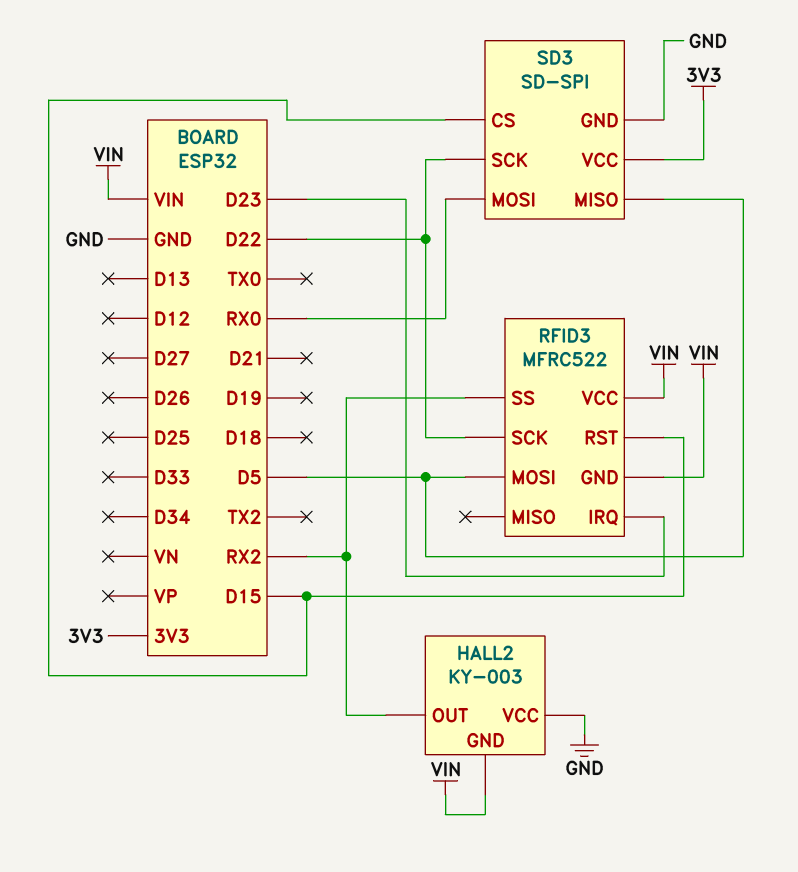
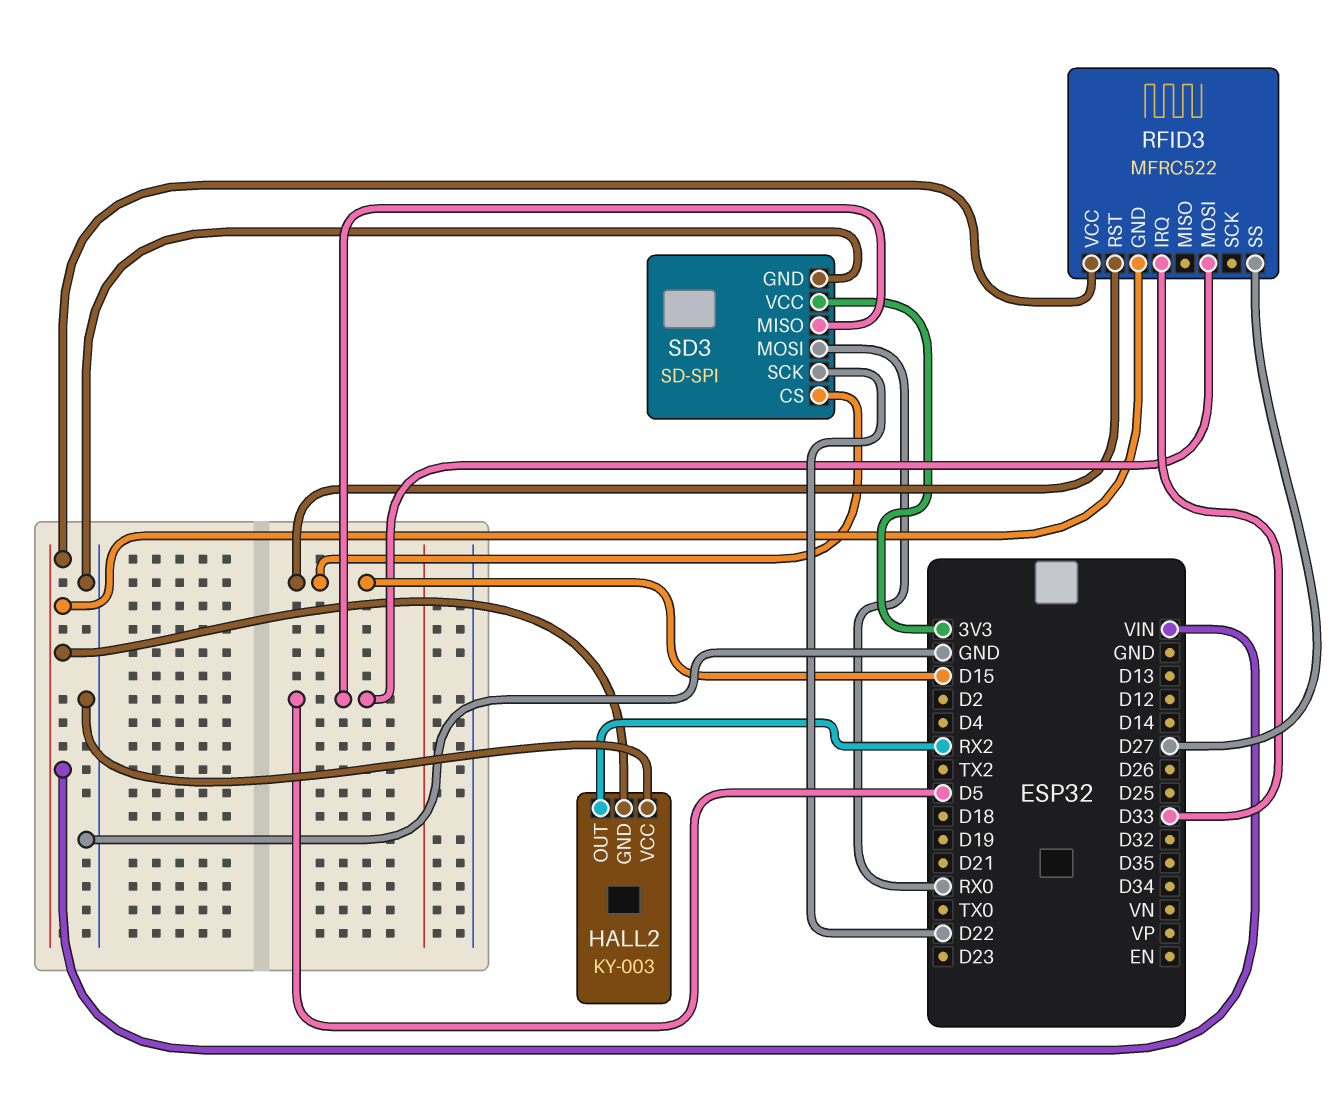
RFID3 pin IRQ: D23 -> D33
RFID3 pin SCK: D22 -> none
RFID3 pin SS: RX2 -> D27

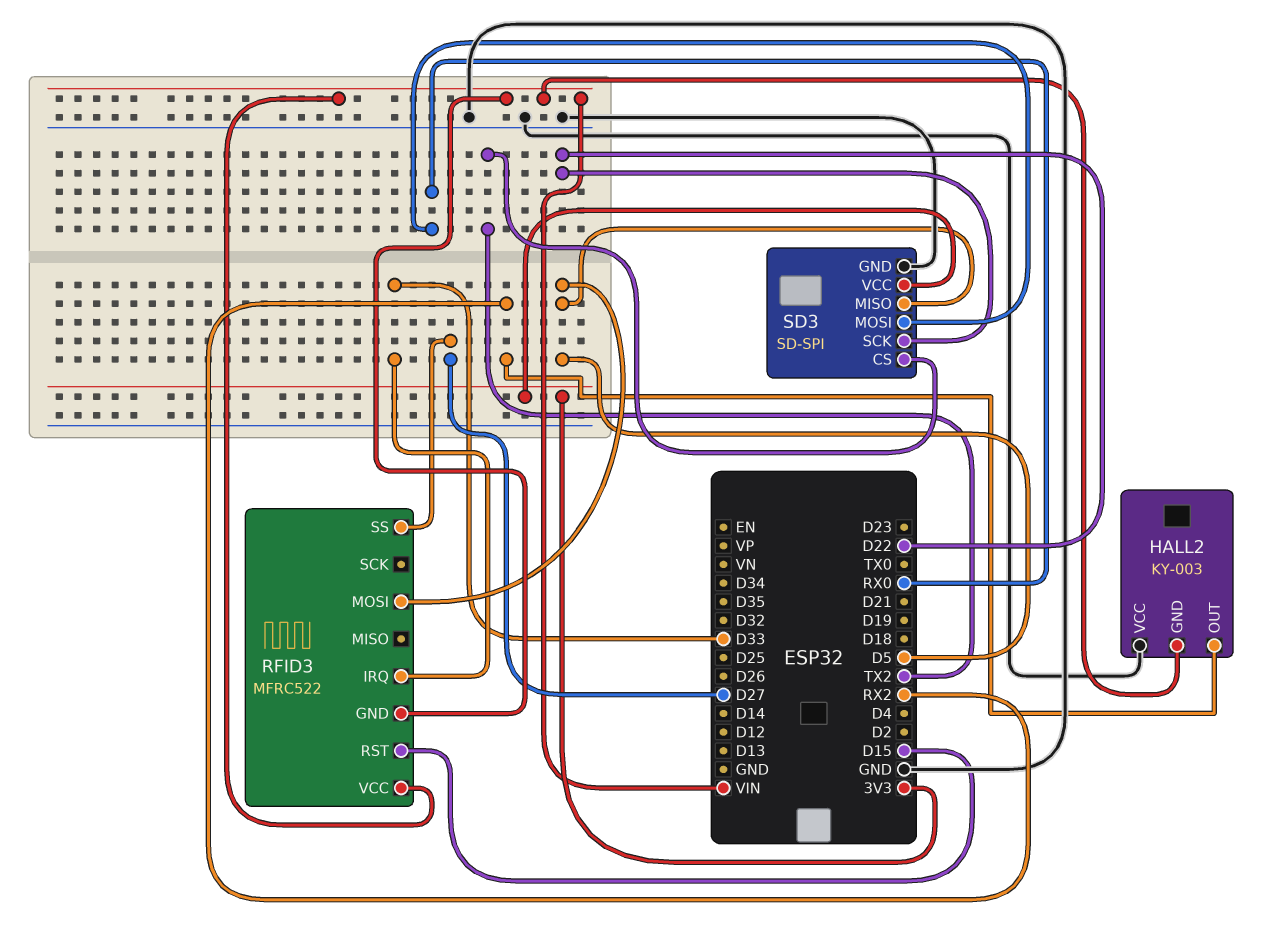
SD3 pin CS: D15 -> TX2

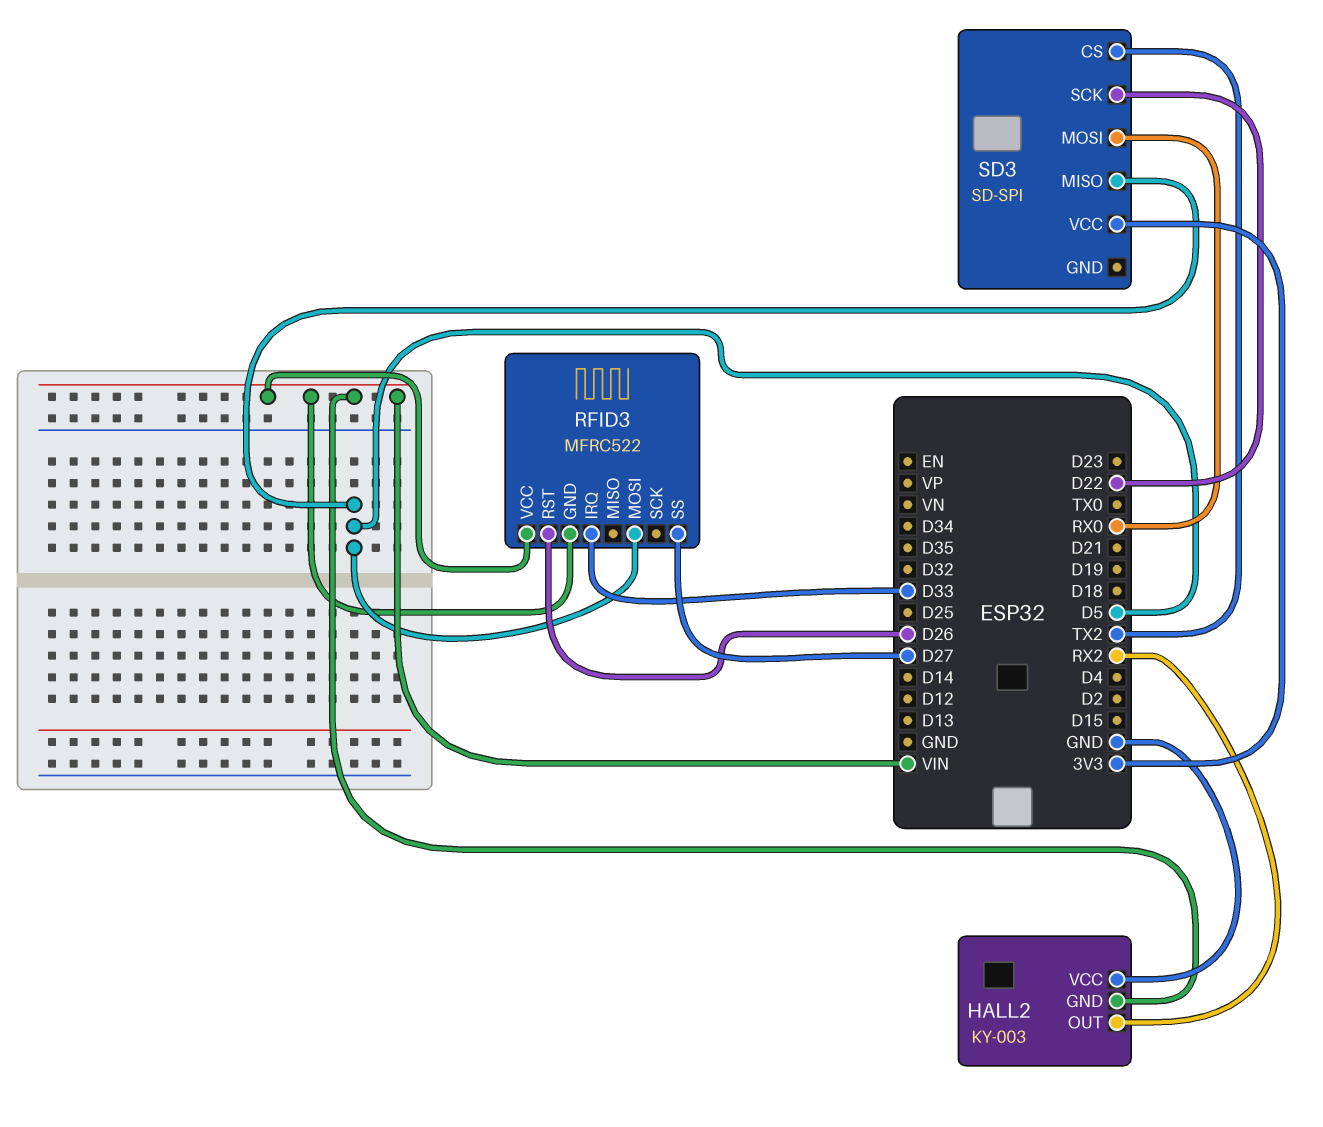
RFID3 pin RST: D15 -> D26
SD3 pin GND: GND -> none

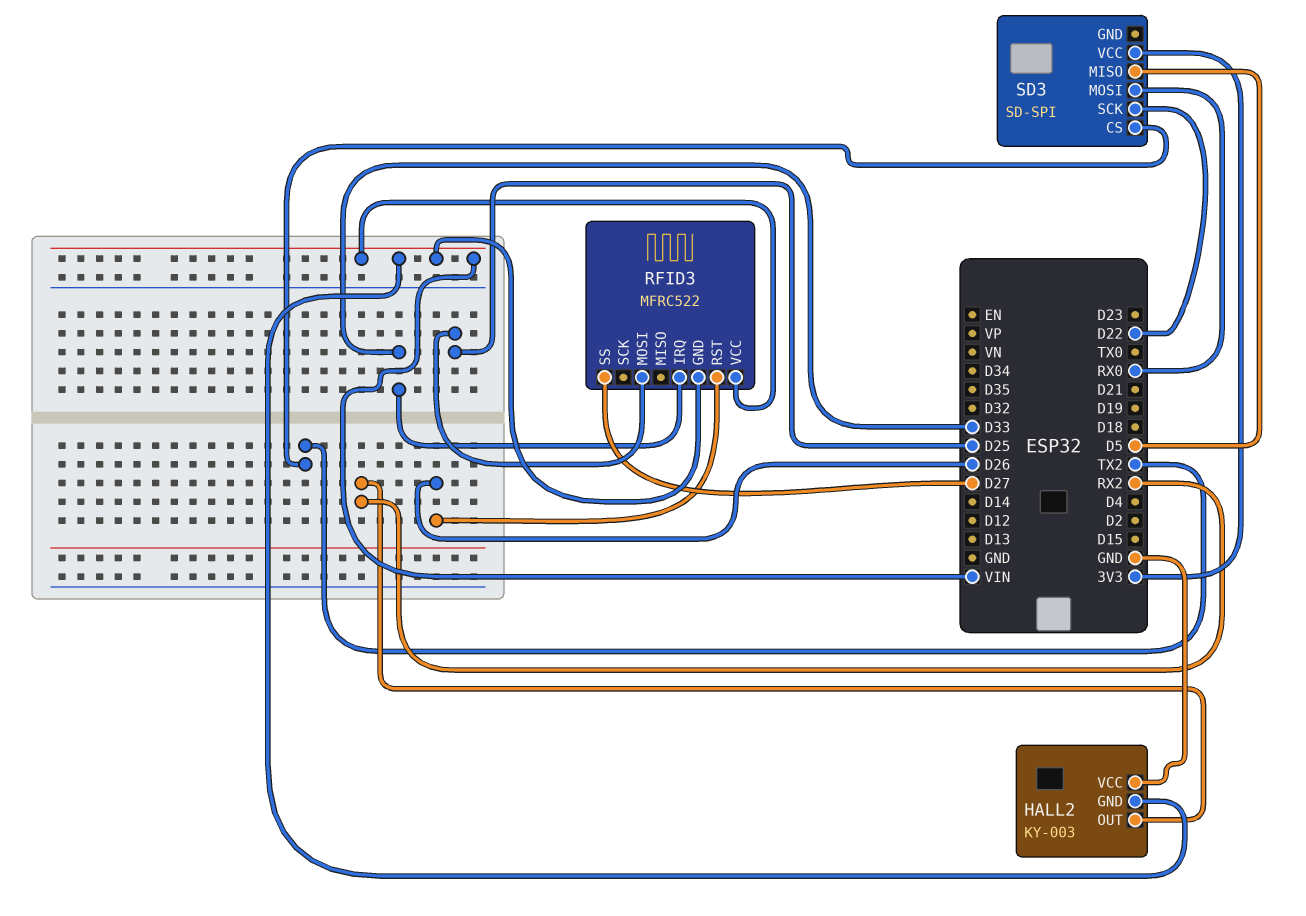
RFID3 pin MOSI: D5 -> D25

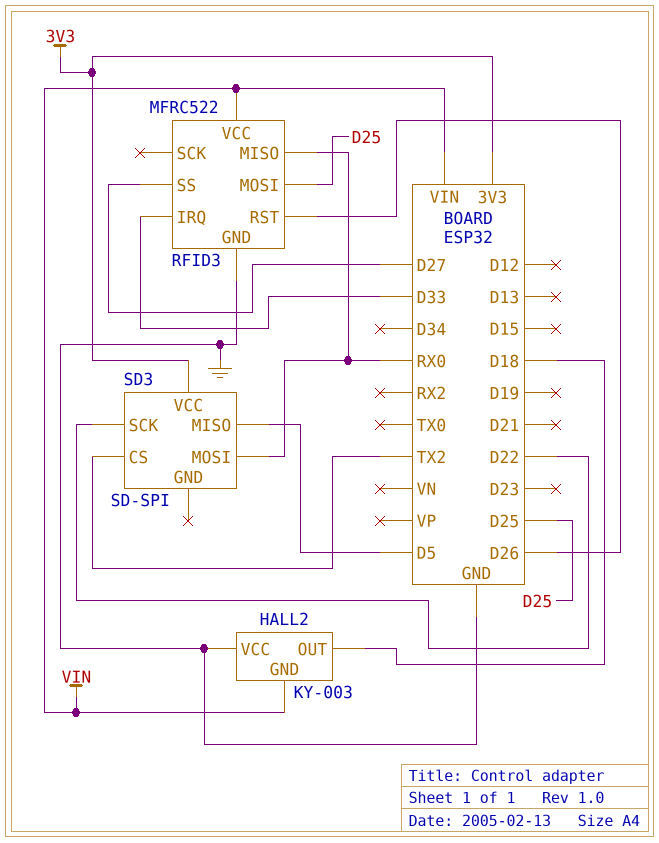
HALL2 pin OUT: RX2 -> D18
RFID3 pin GND: VIN -> GND
RFID3 pin MISO: none -> RX0

